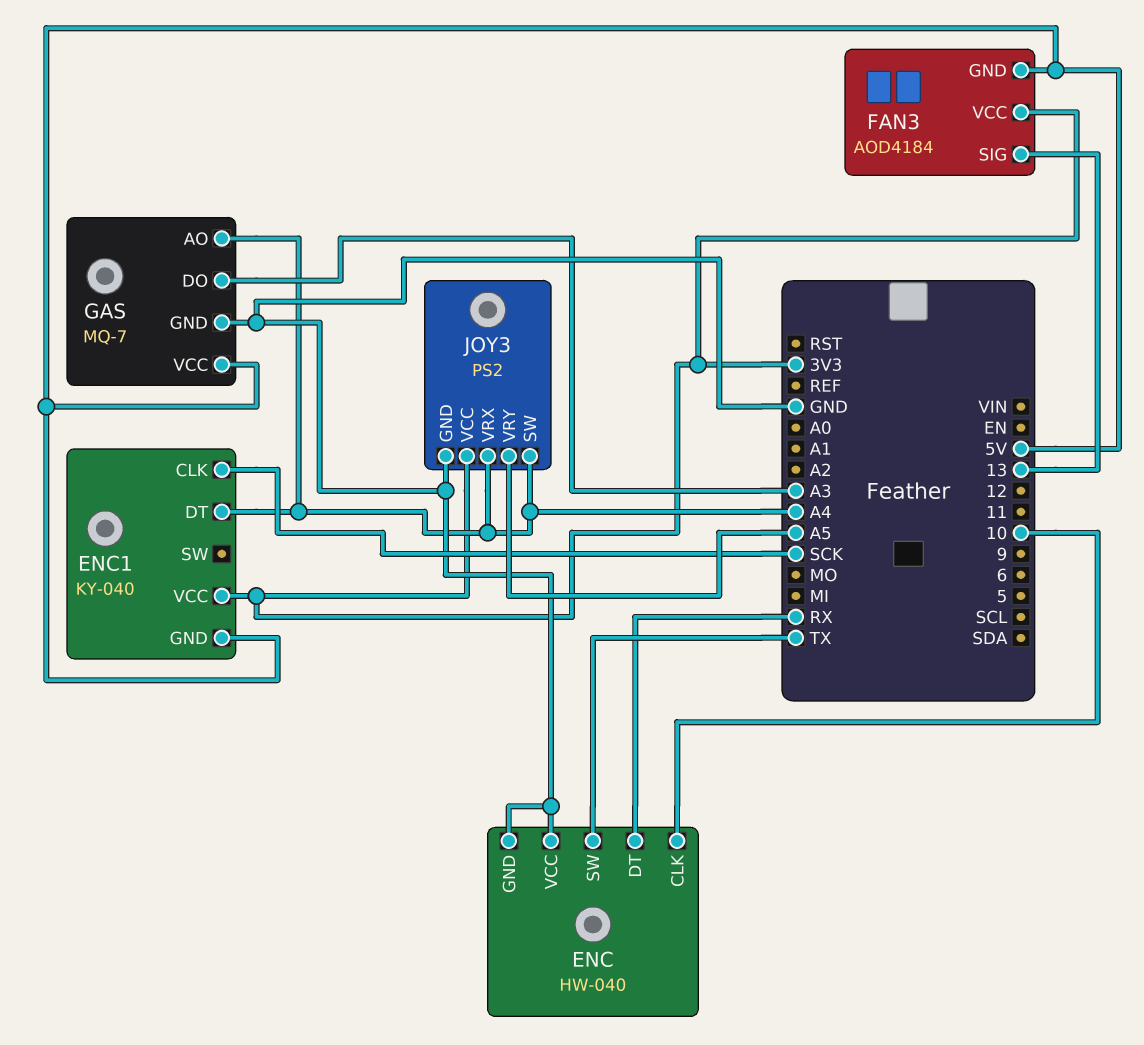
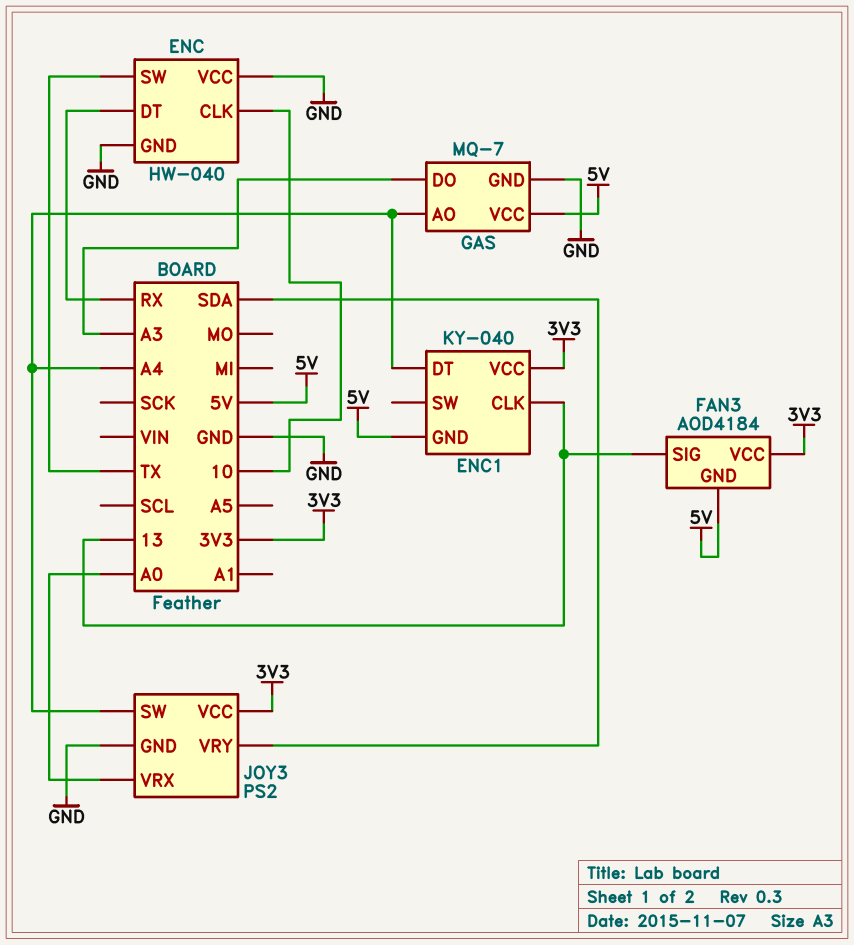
ENC1 pin CLK: SCK -> 13
JOY3 pin VRX: A4 -> A0
JOY3 pin VRY: A5 -> SDA

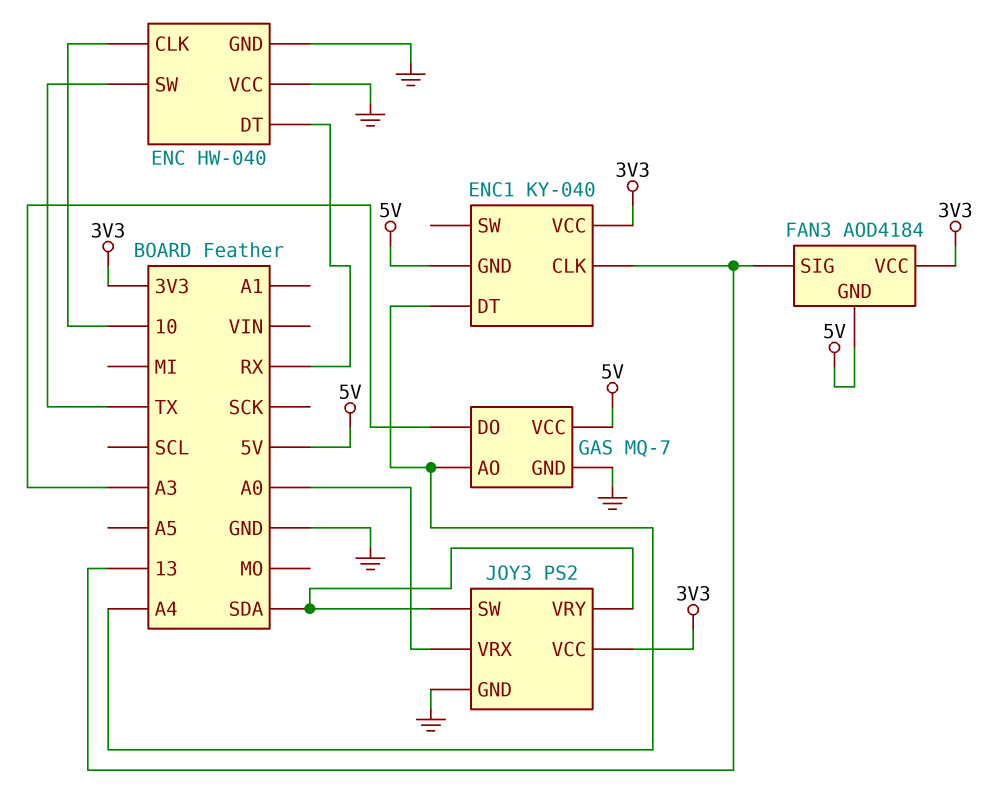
JOY3 pin SW: A4 -> SDA

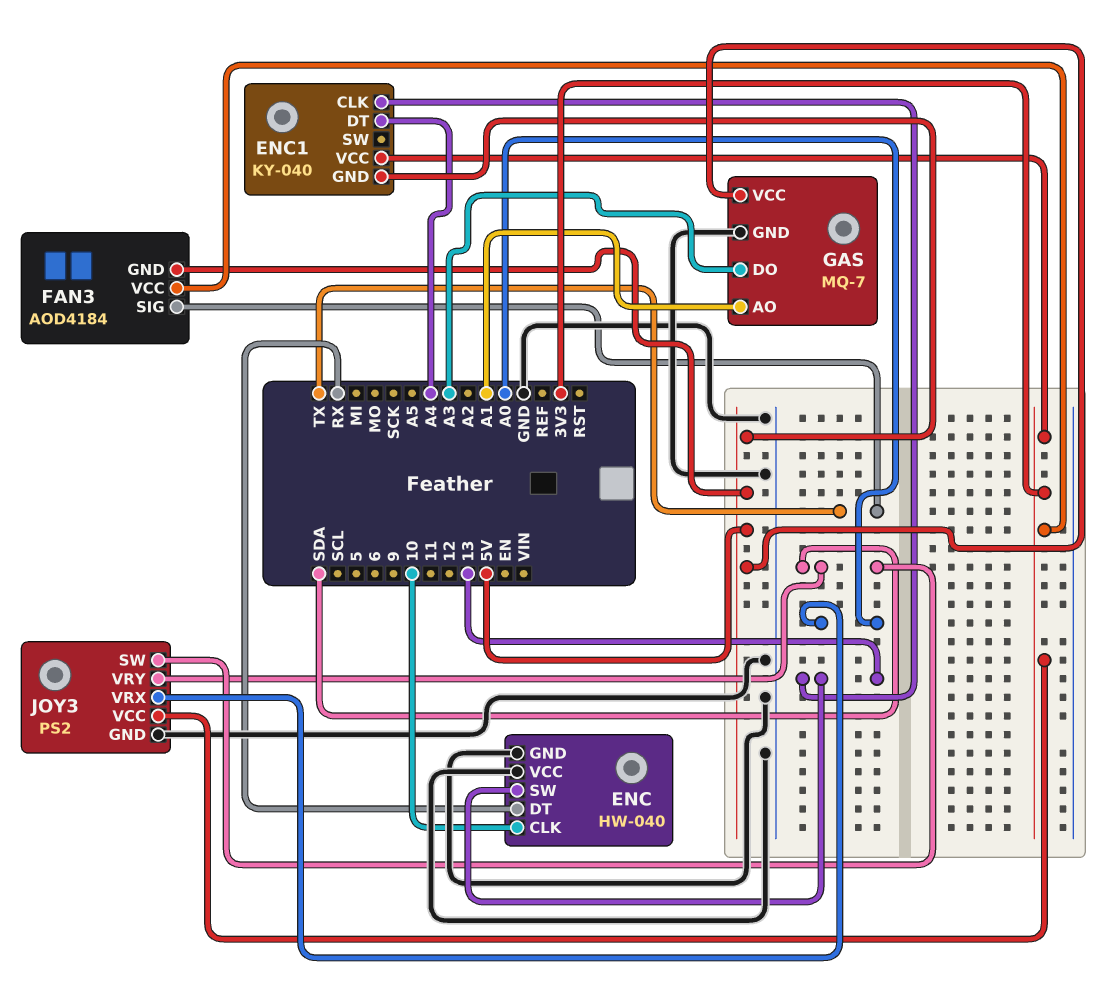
ENC pin SW: TX -> 13
FAN3 pin SIG: 13 -> TX
GAS pin AO: A4 -> A1

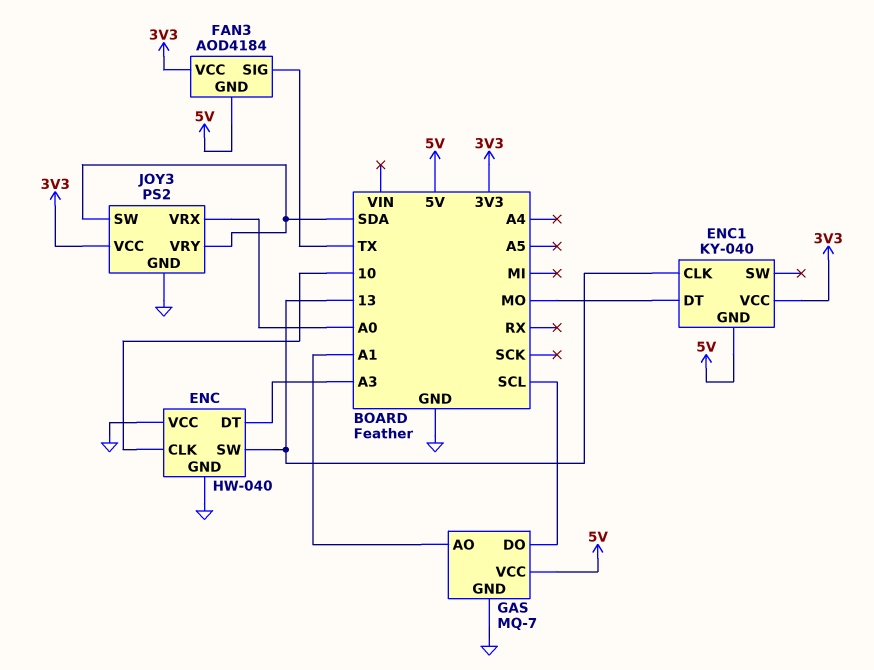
ENC pin DT: RX -> A3
ENC1 pin DT: A4 -> MO
GAS pin DO: A3 -> SCL

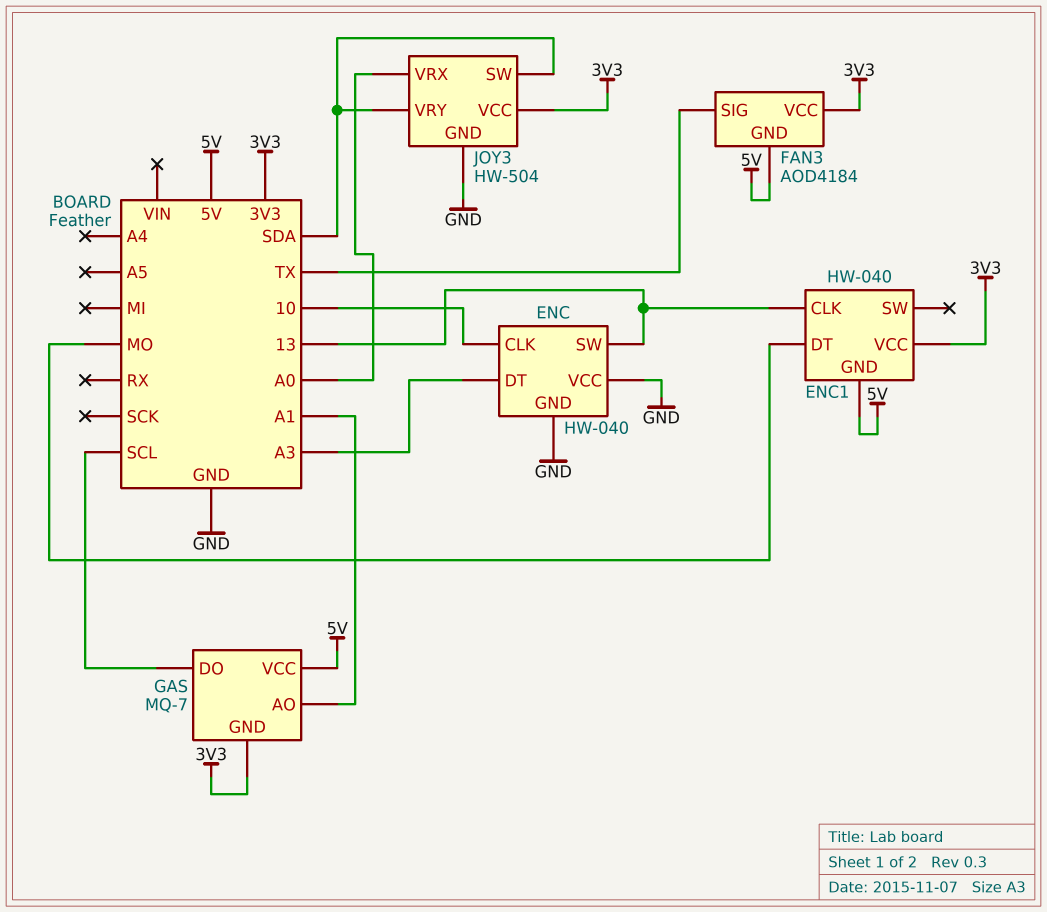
ENC1: KY-040 -> HW-040
GAS pin GND: GND -> 3V3
JOY3: PS2 -> HW-504

